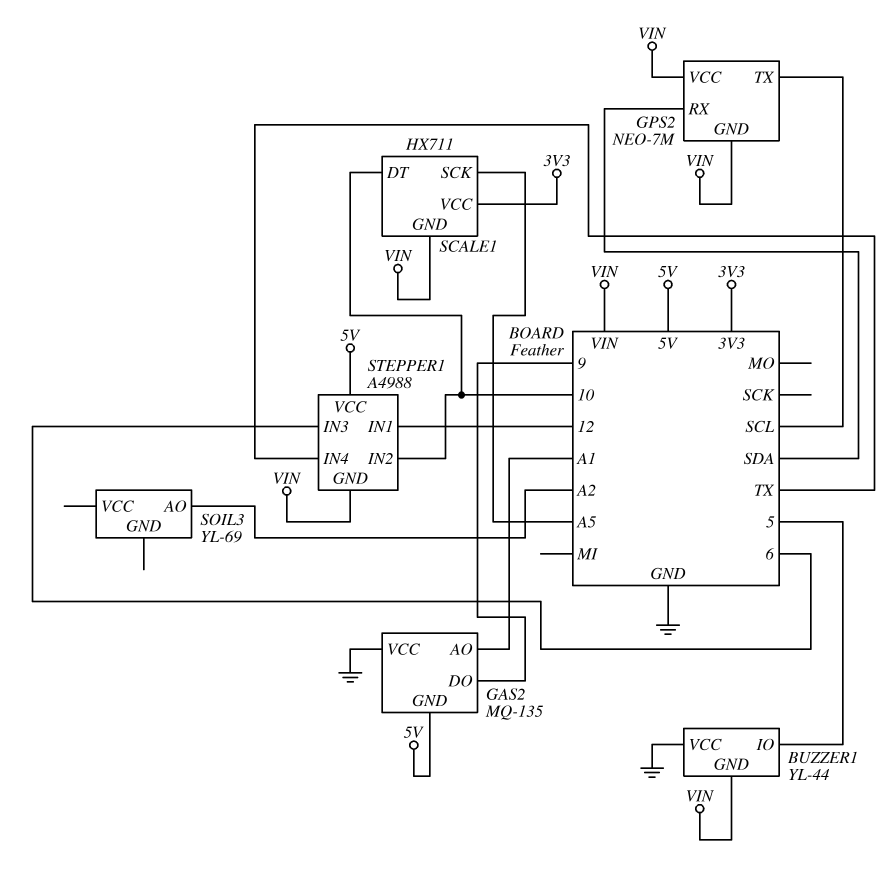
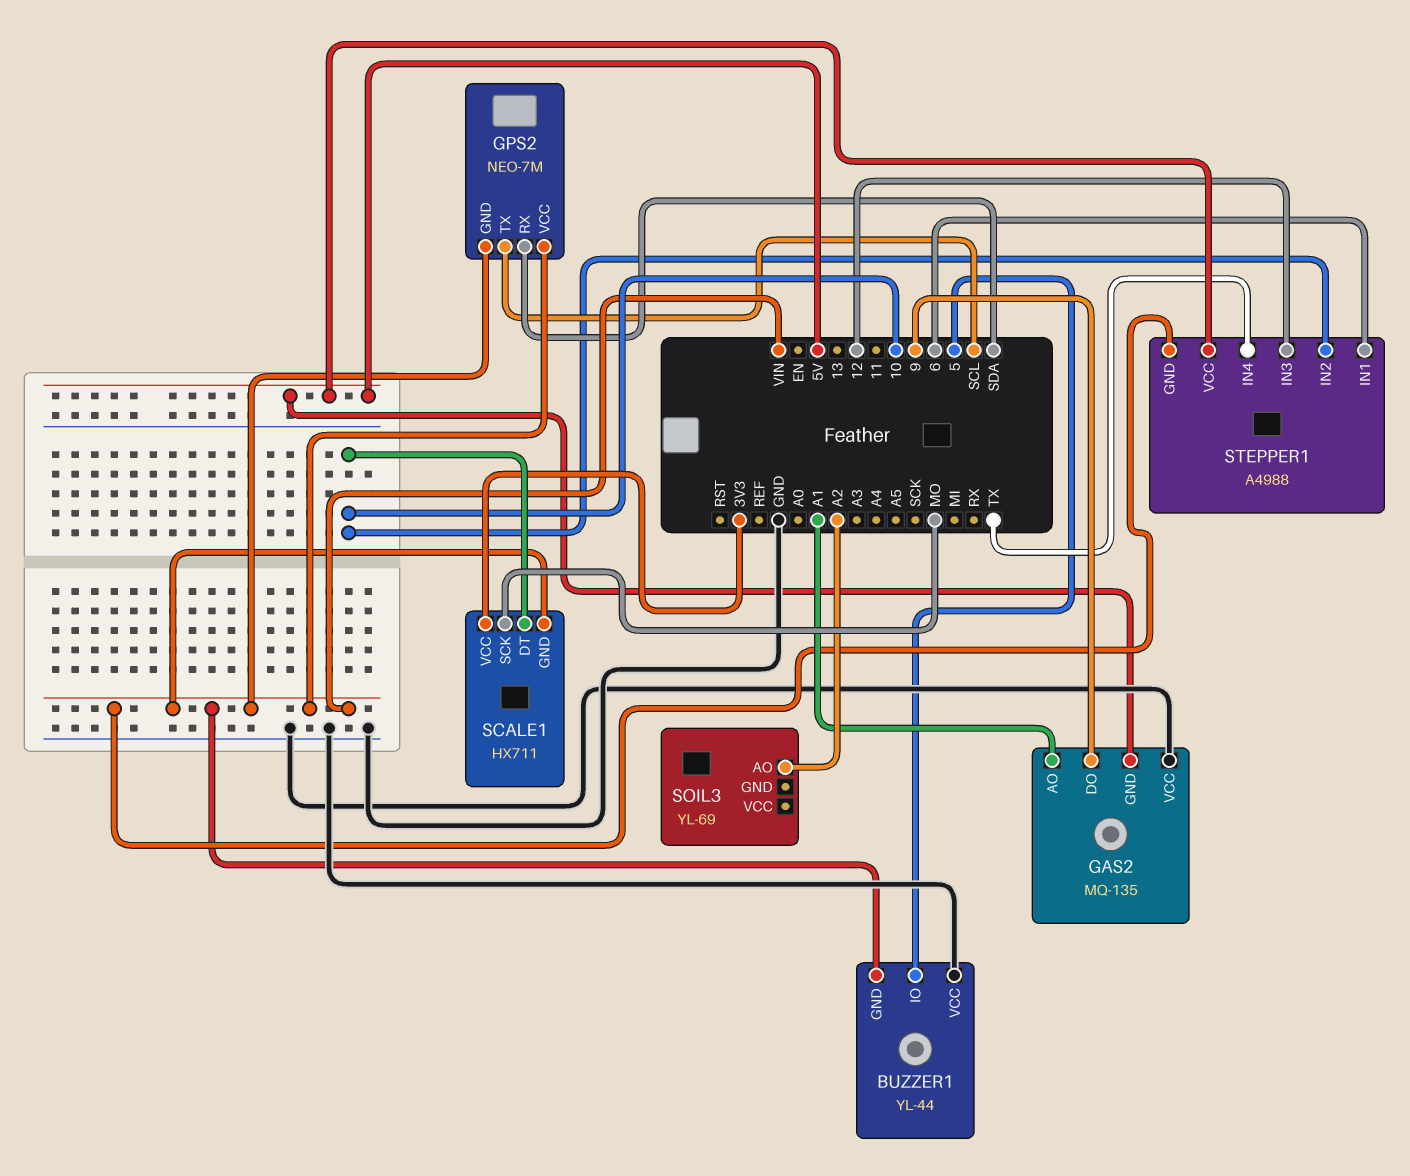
SCALE1 pin SCK: A5 -> MO
STEPPER1 pin IN1: 12 -> 6
STEPPER1 pin IN3: 6 -> 12

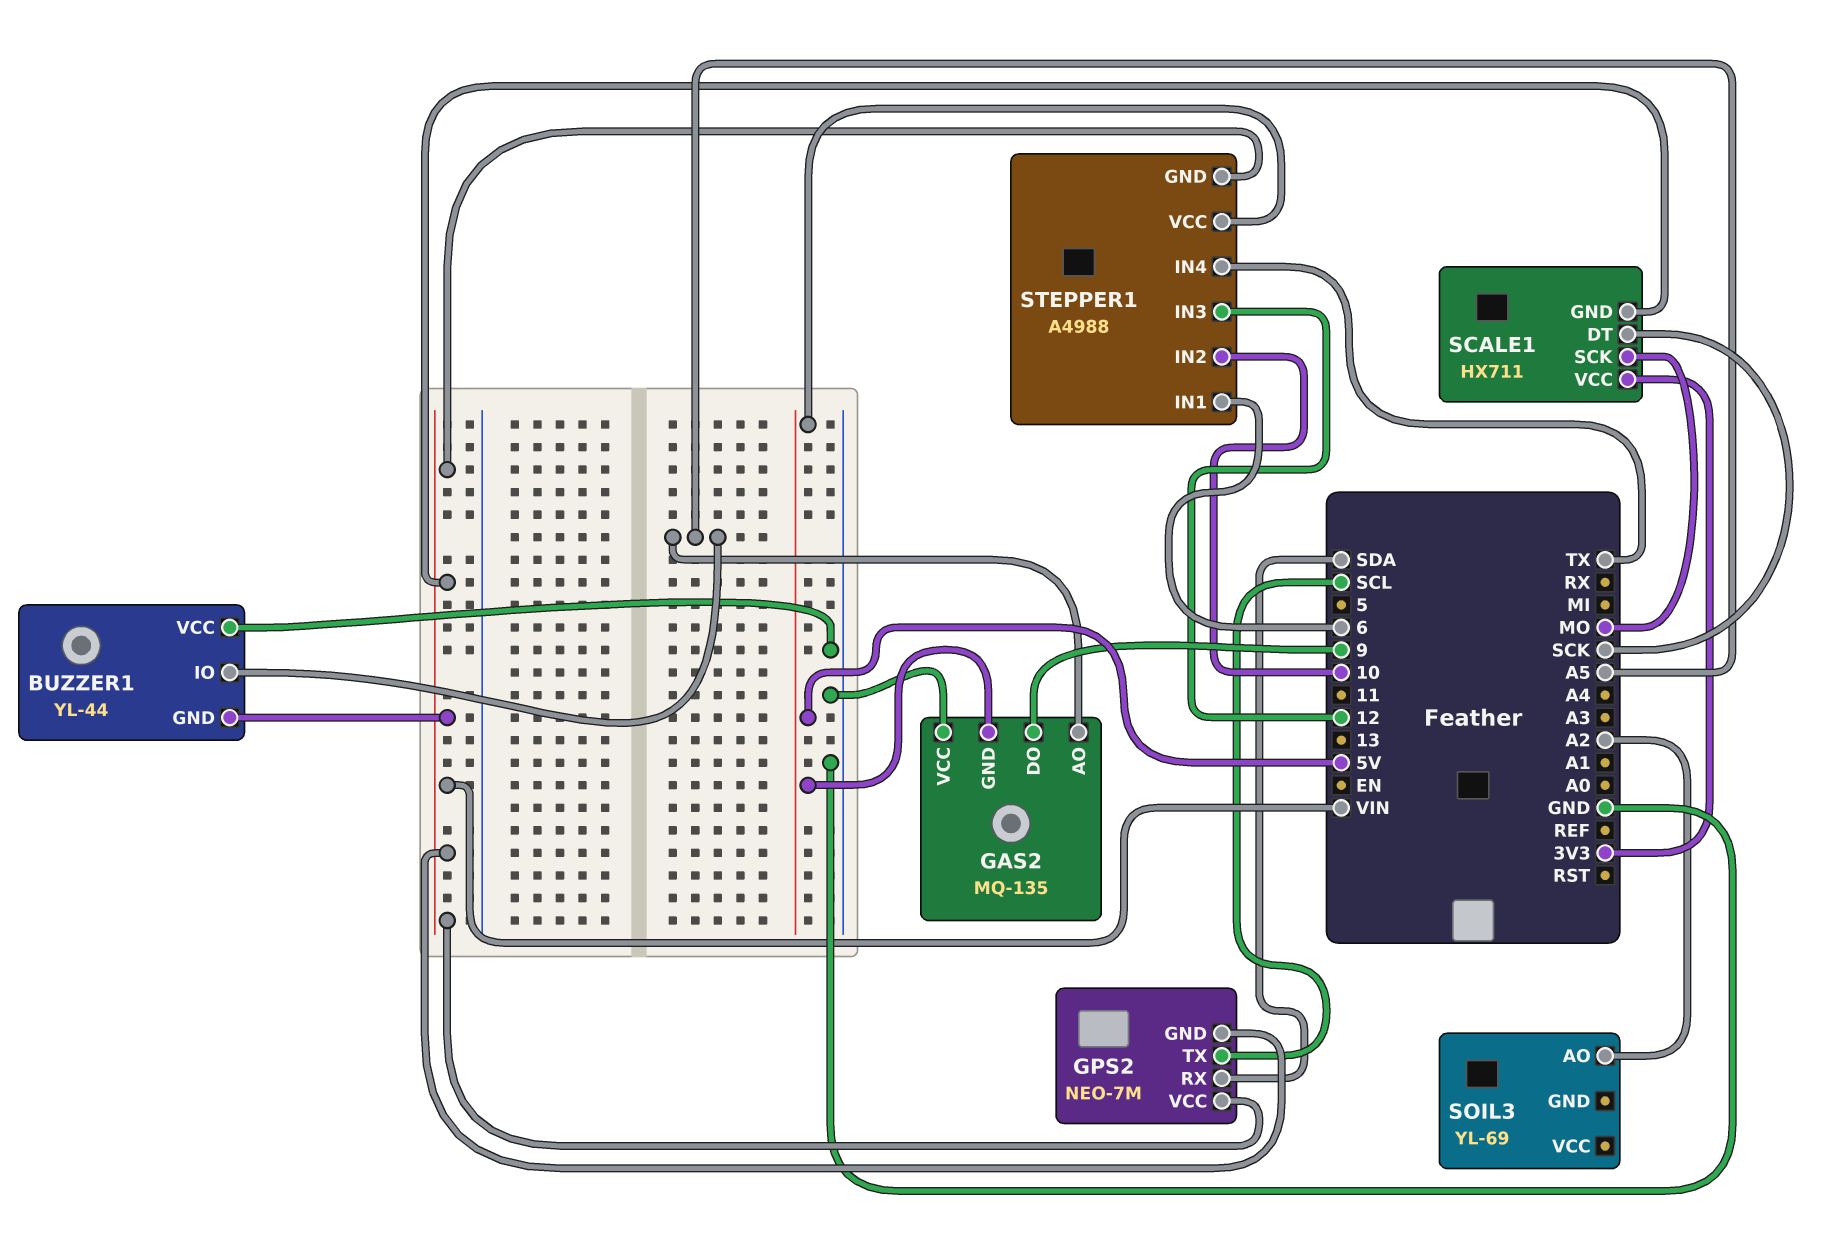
BUZZER1 pin IO: 5 -> A5
GAS2 pin AO: A1 -> A5
SCALE1 pin DT: 10 -> SCK

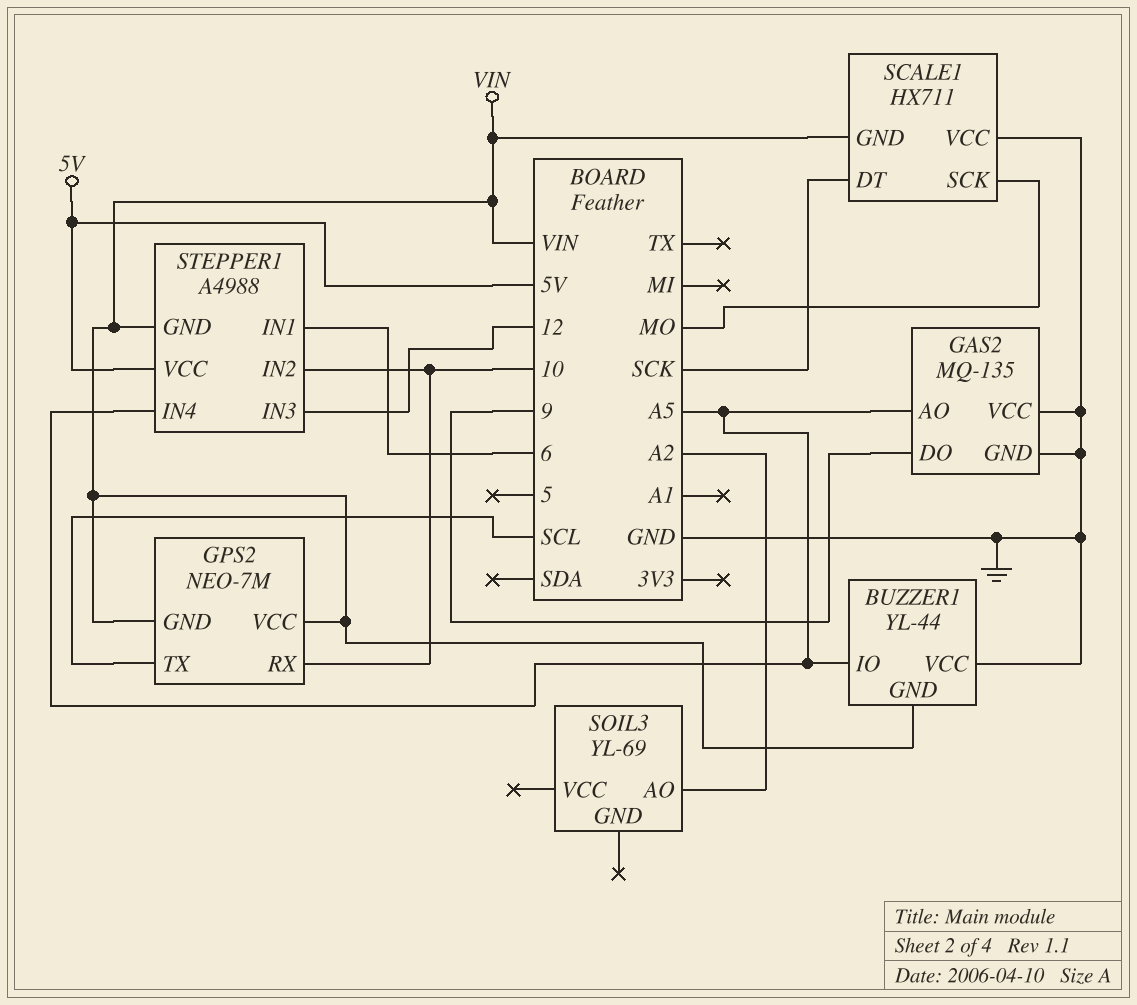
GAS2 pin GND: 5V -> GND
GPS2 pin RX: SDA -> 10
SCALE1 pin VCC: 3V3 -> GND
STEPPER1 pin IN4: TX -> A5

